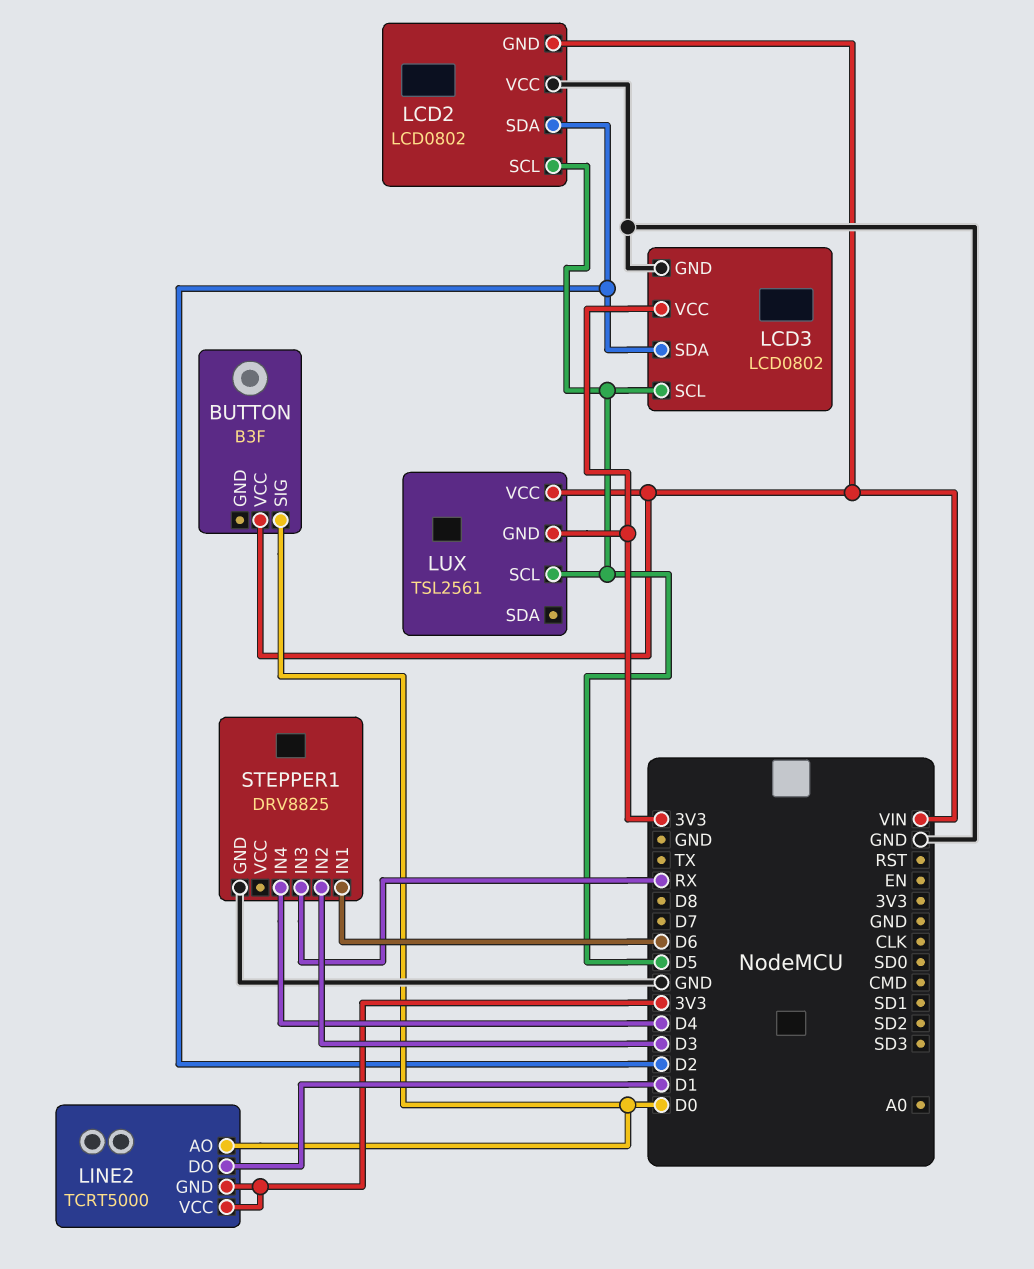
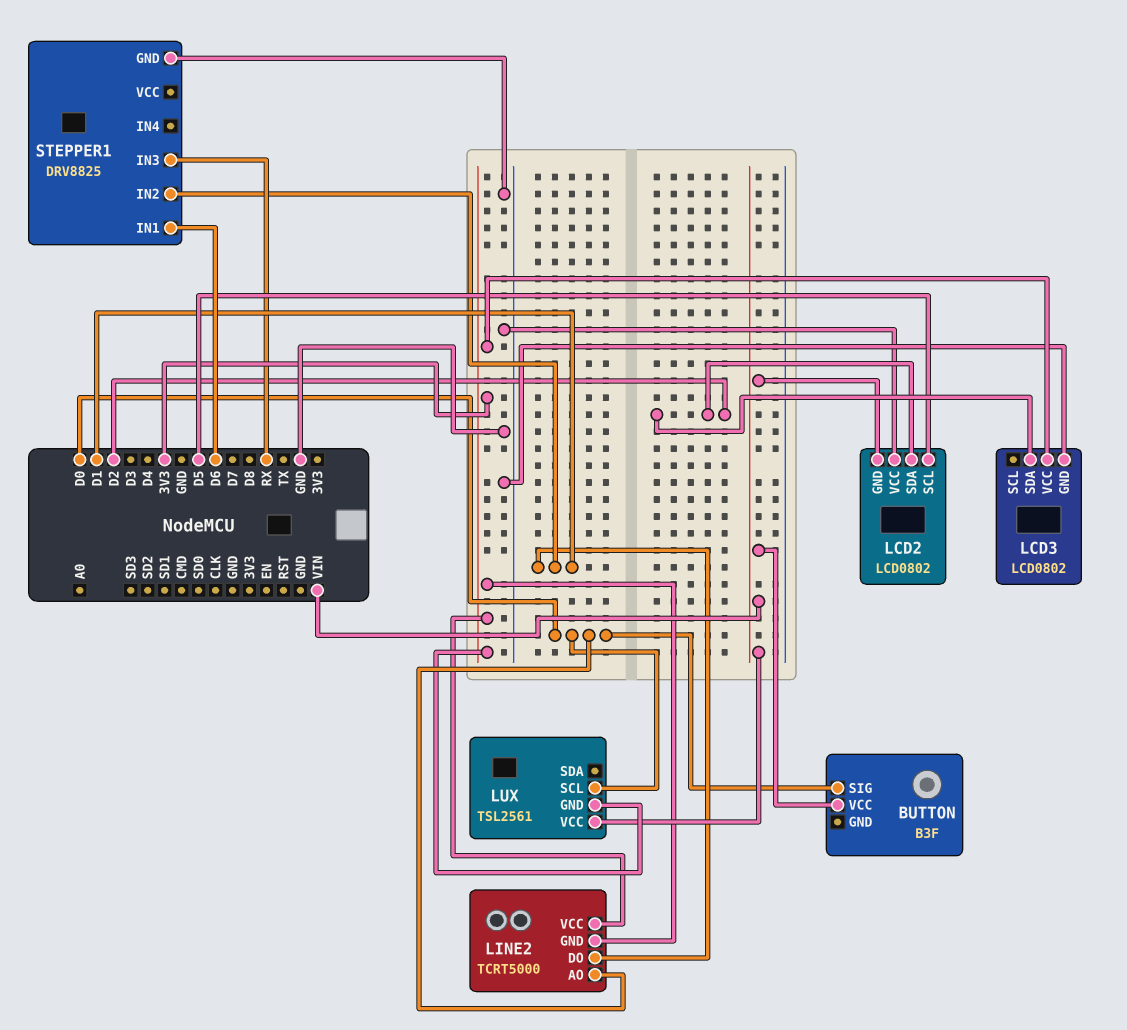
LCD3 pin SCL: D5 -> none
LUX pin SCL: D5 -> D0
STEPPER1 pin IN2: D3 -> D1
STEPPER1 pin IN4: D4 -> none

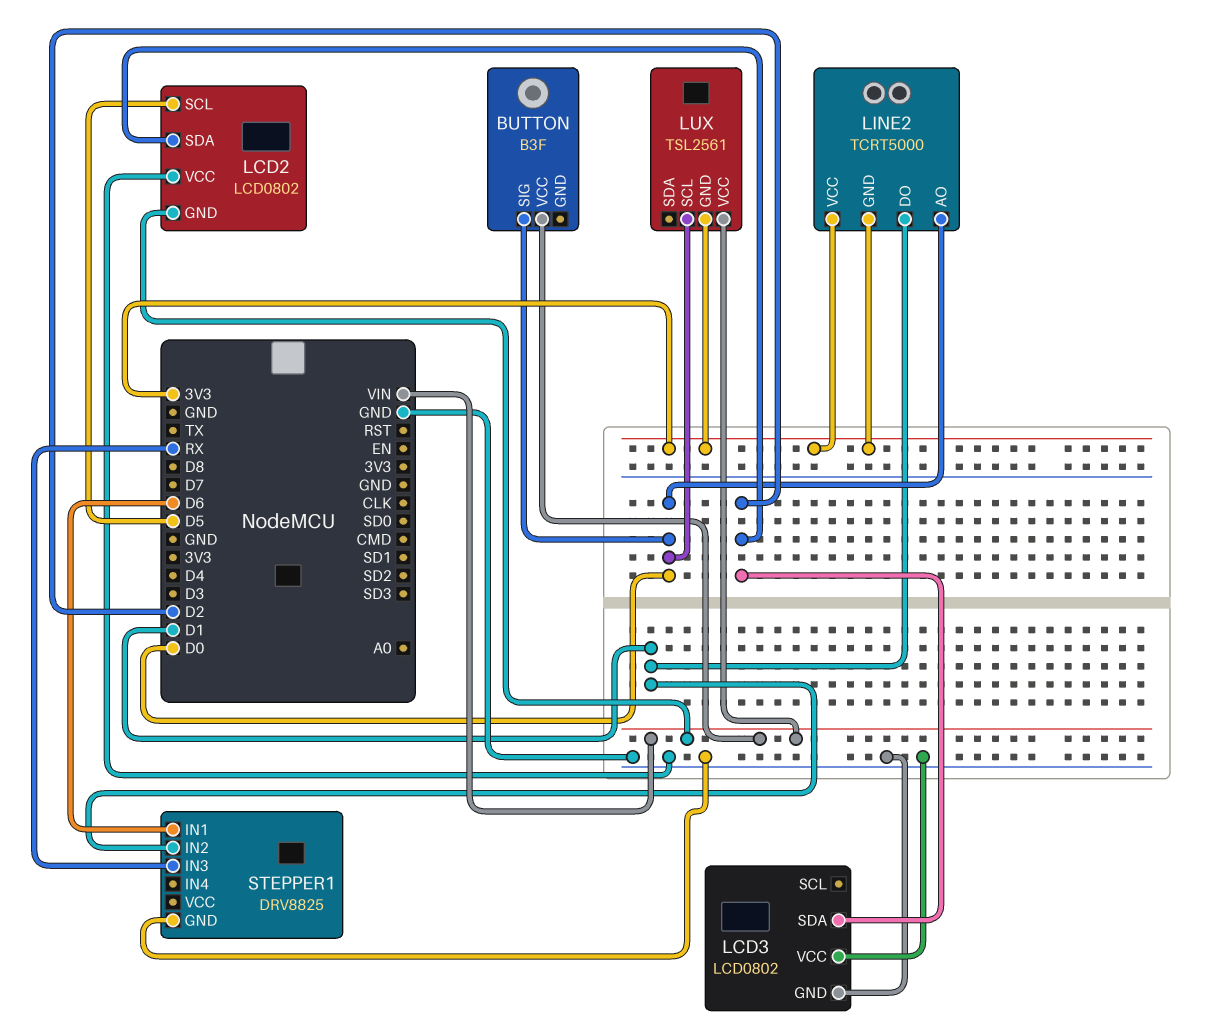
LCD3 pin VCC: 3V3 -> GND

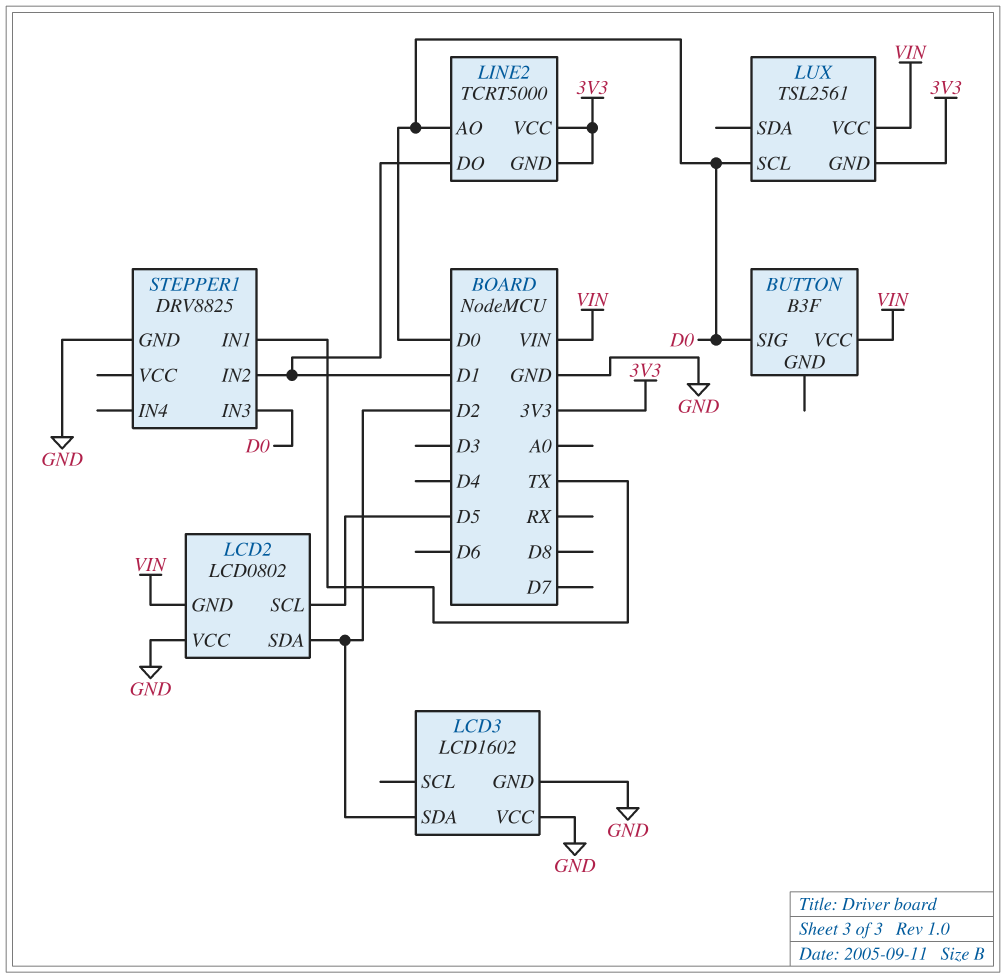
LCD3: LCD0802 -> LCD1602
STEPPER1 pin IN1: D6 -> TX
STEPPER1 pin IN3: RX -> D0

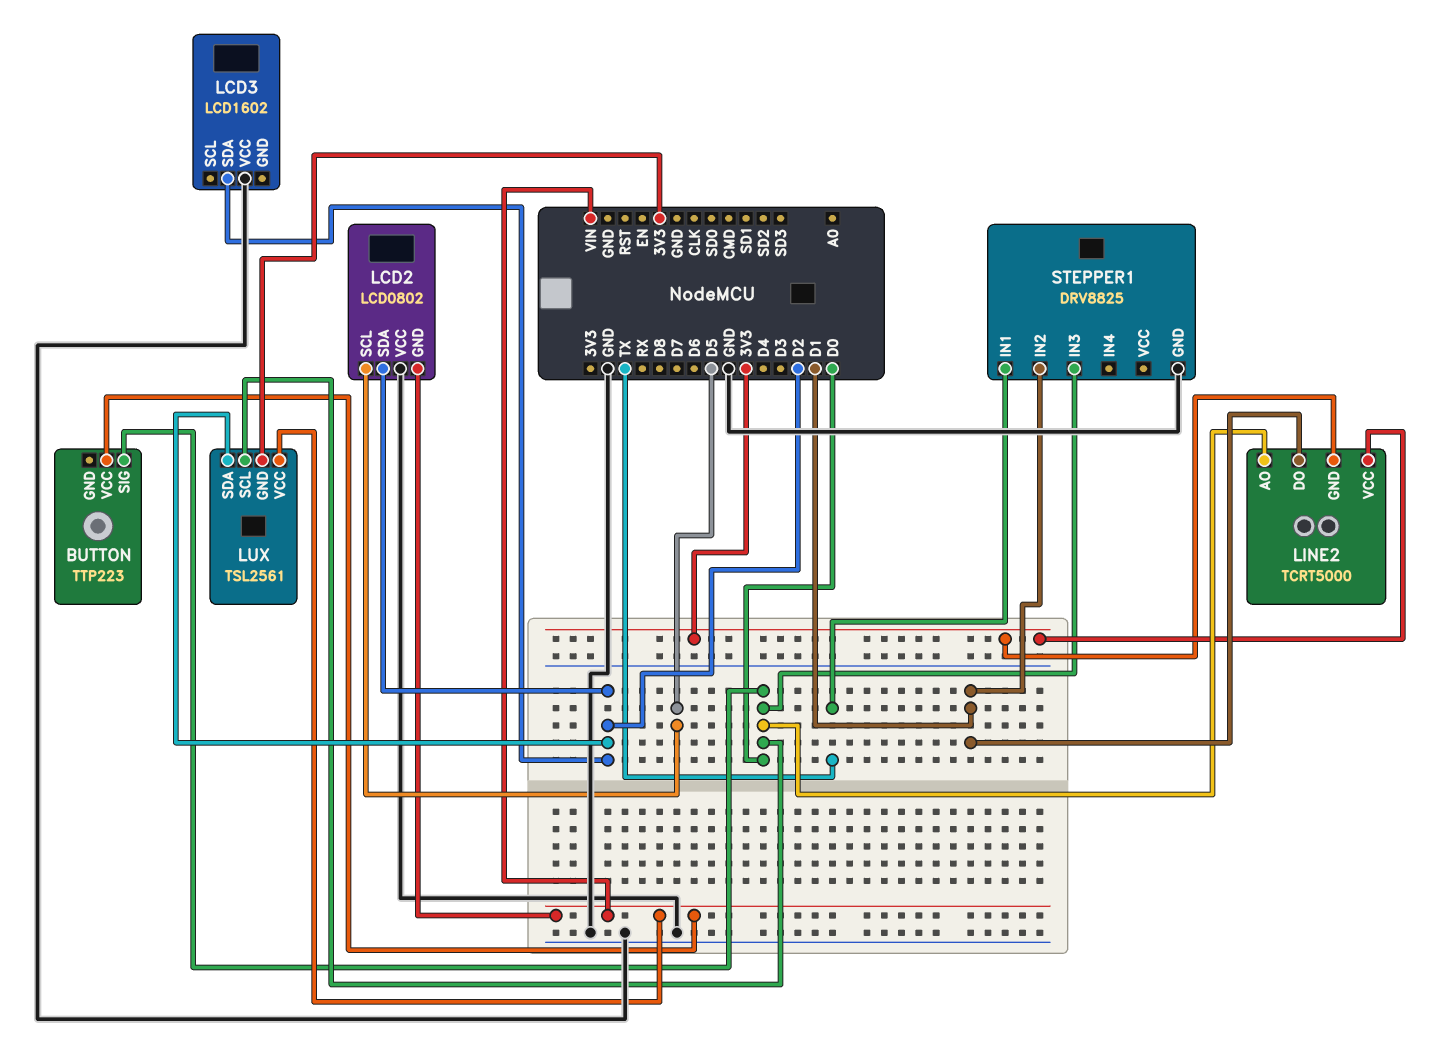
BUTTON: B3F -> TTP223
LCD3 pin GND: GND -> none
LUX pin SDA: none -> D2

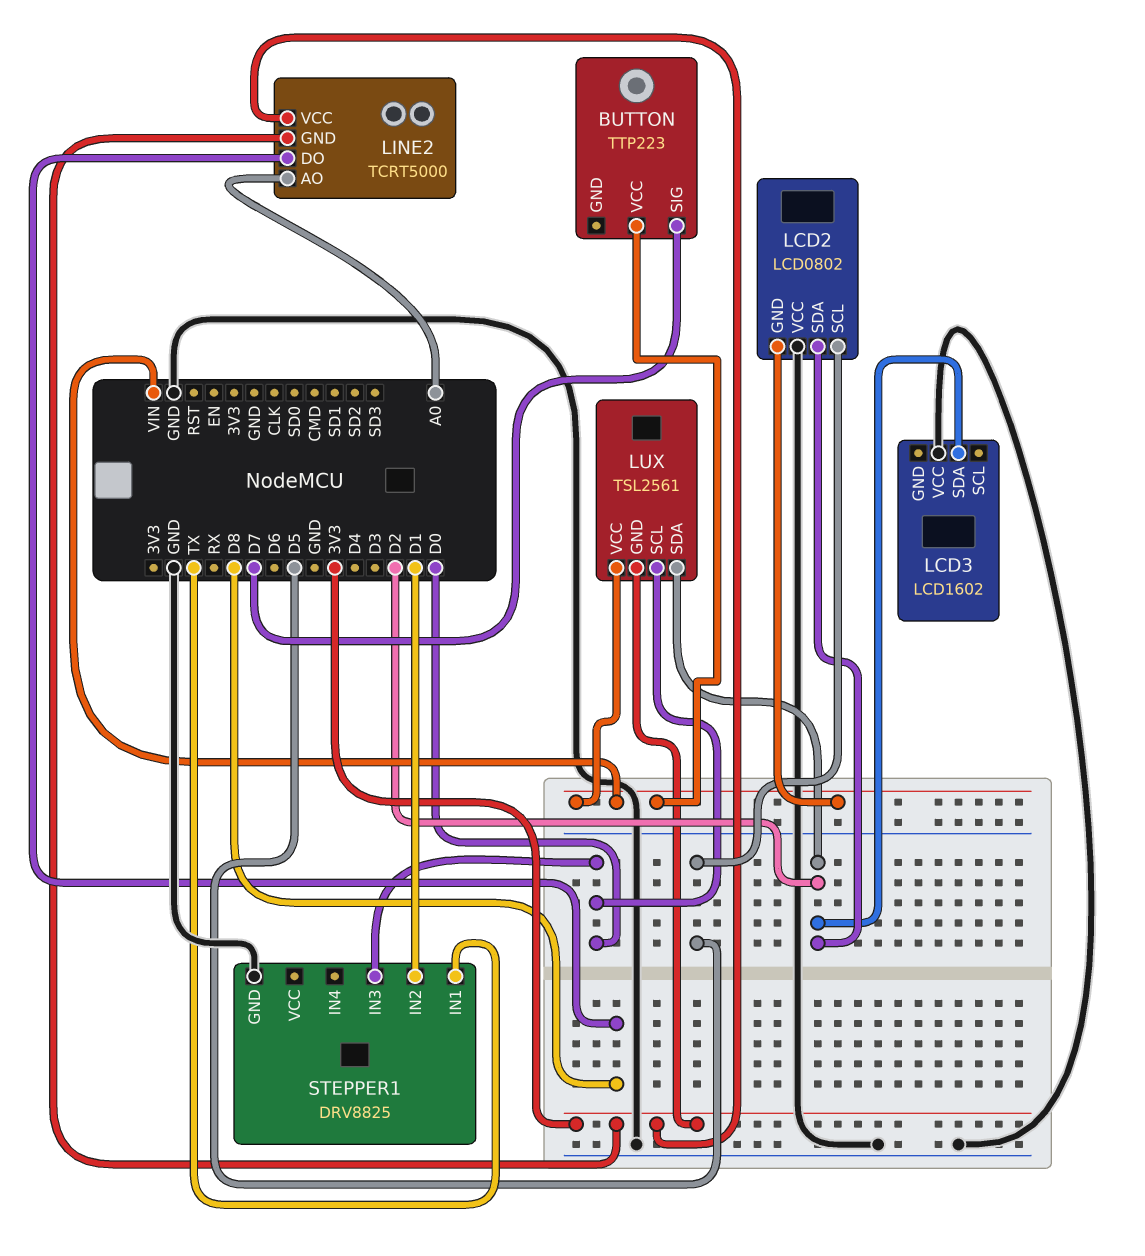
BUTTON pin SIG: D0 -> D7
LINE2 pin AO: D0 -> A0
LINE2 pin DO: D1 -> D8

